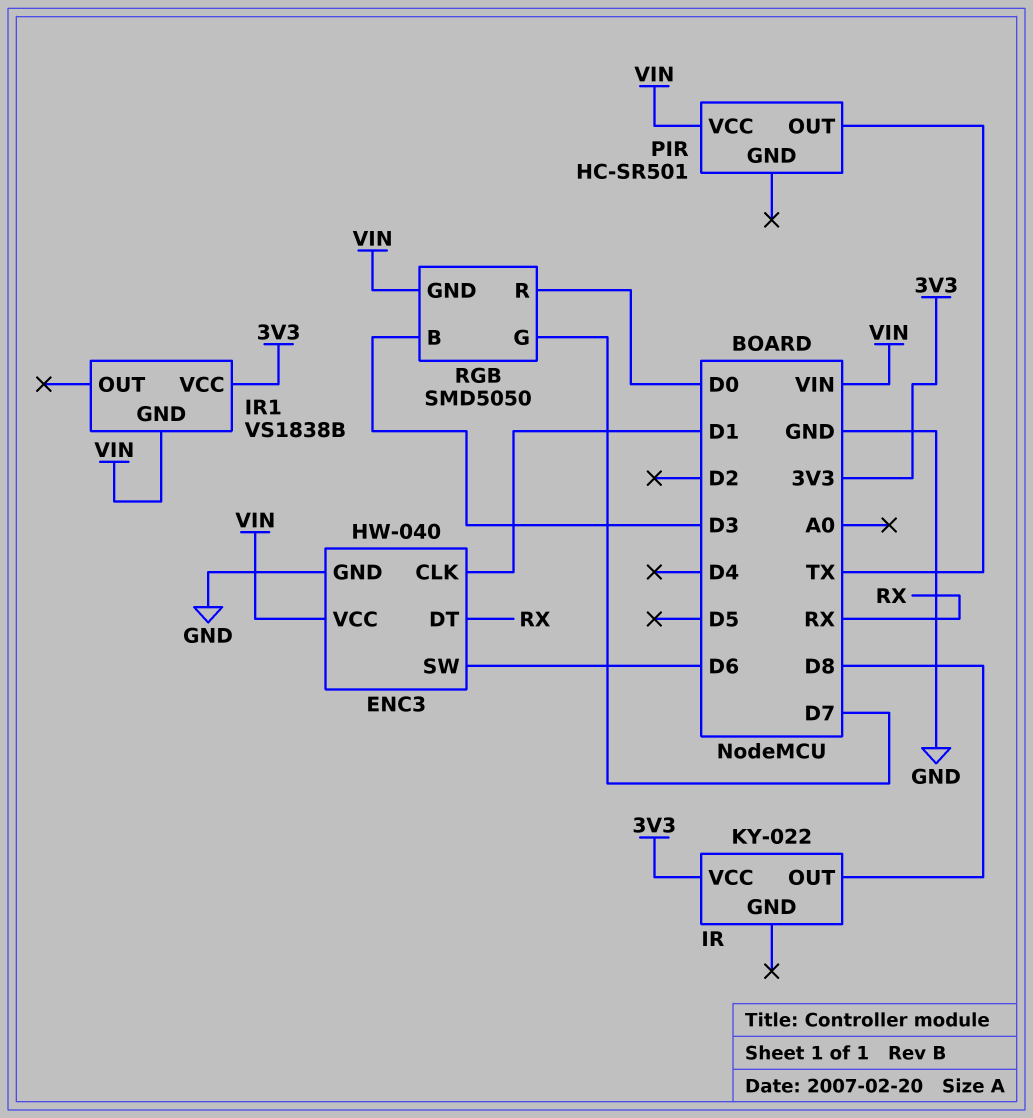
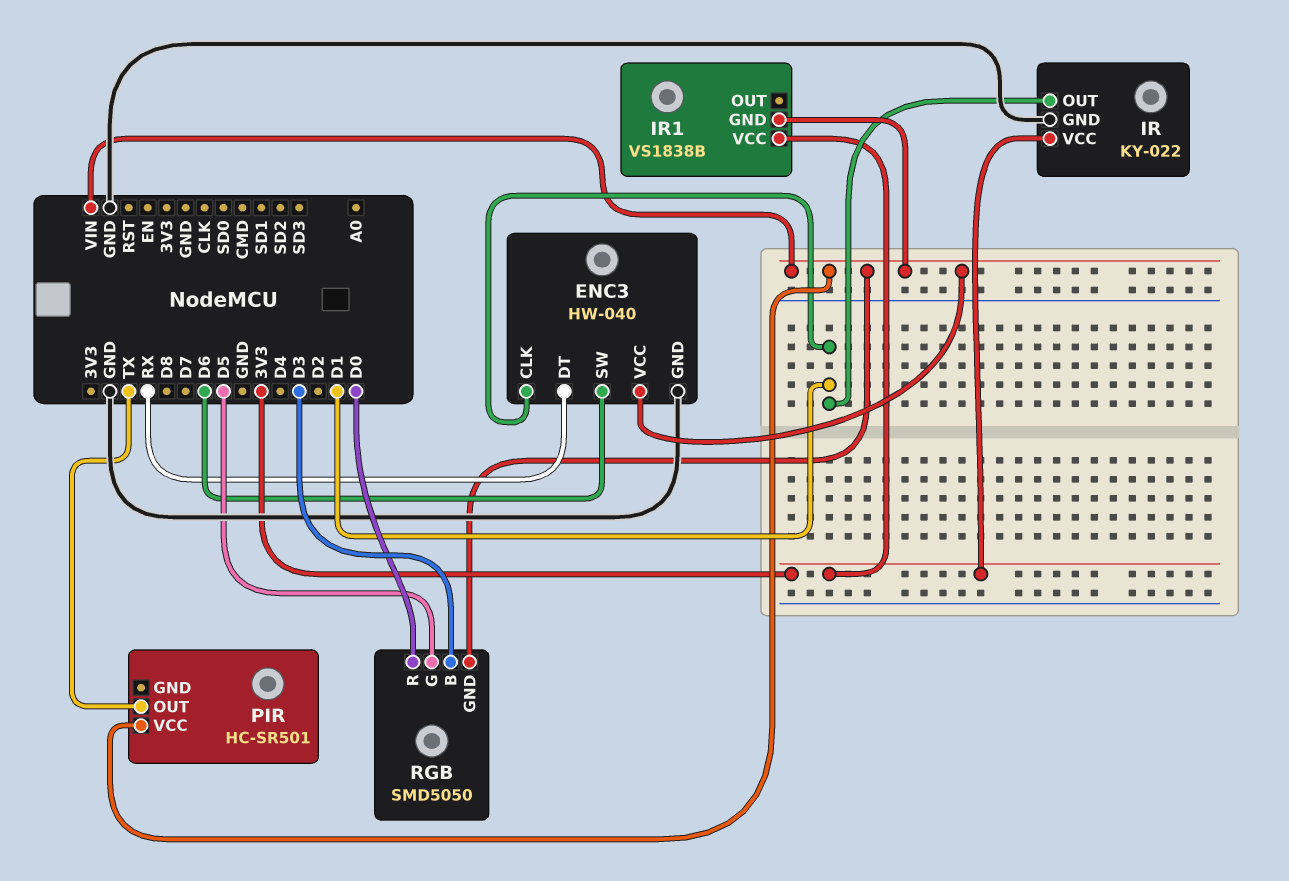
IR pin GND: none -> GND
IR pin OUT: D8 -> D1
RGB pin G: D7 -> D5

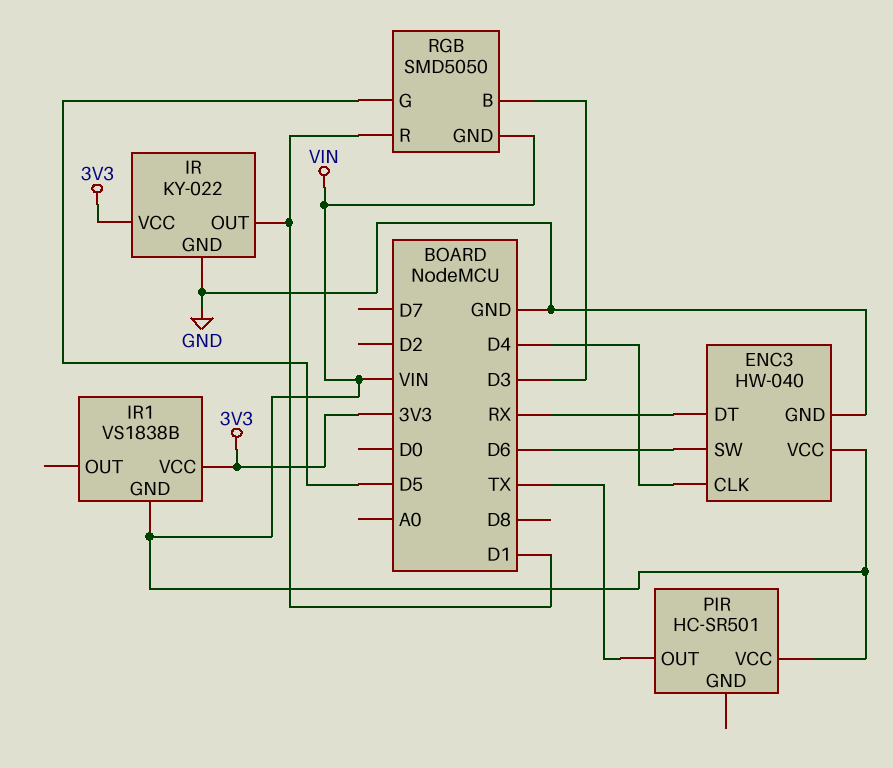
ENC3 pin CLK: D1 -> D4
RGB pin R: D0 -> D1

